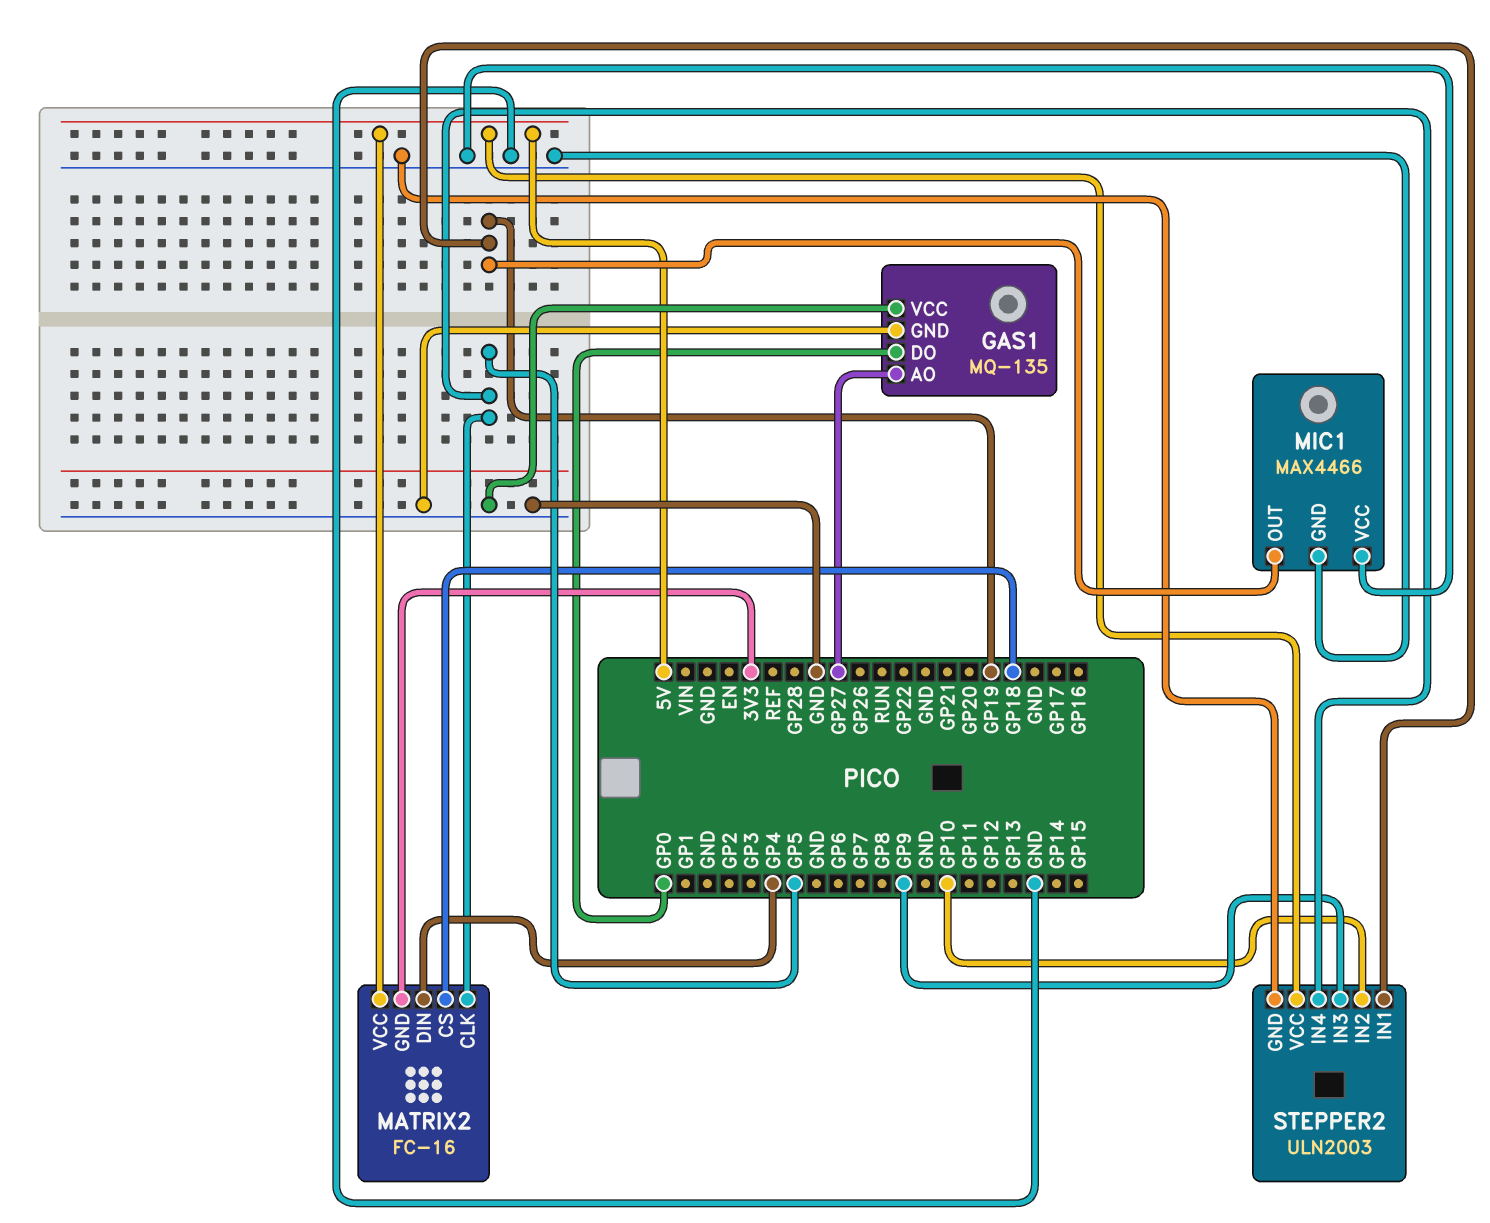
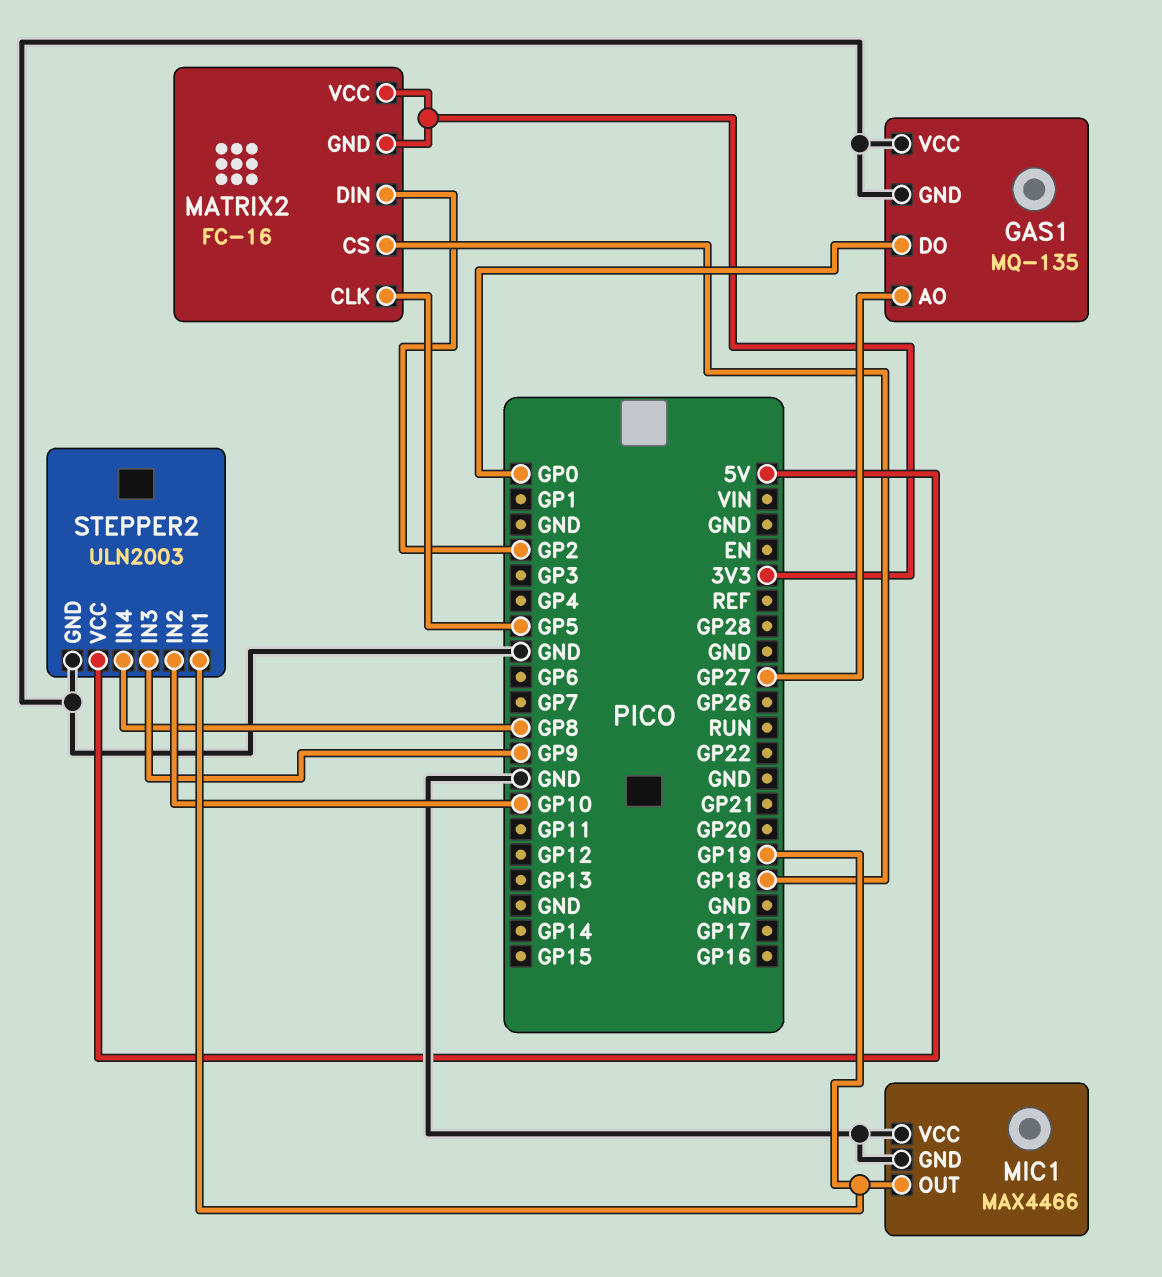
MATRIX2 pin DIN: GP4 -> GP2
MATRIX2 pin VCC: 5V -> 3V3
STEPPER2 pin IN4: GP5 -> GP8

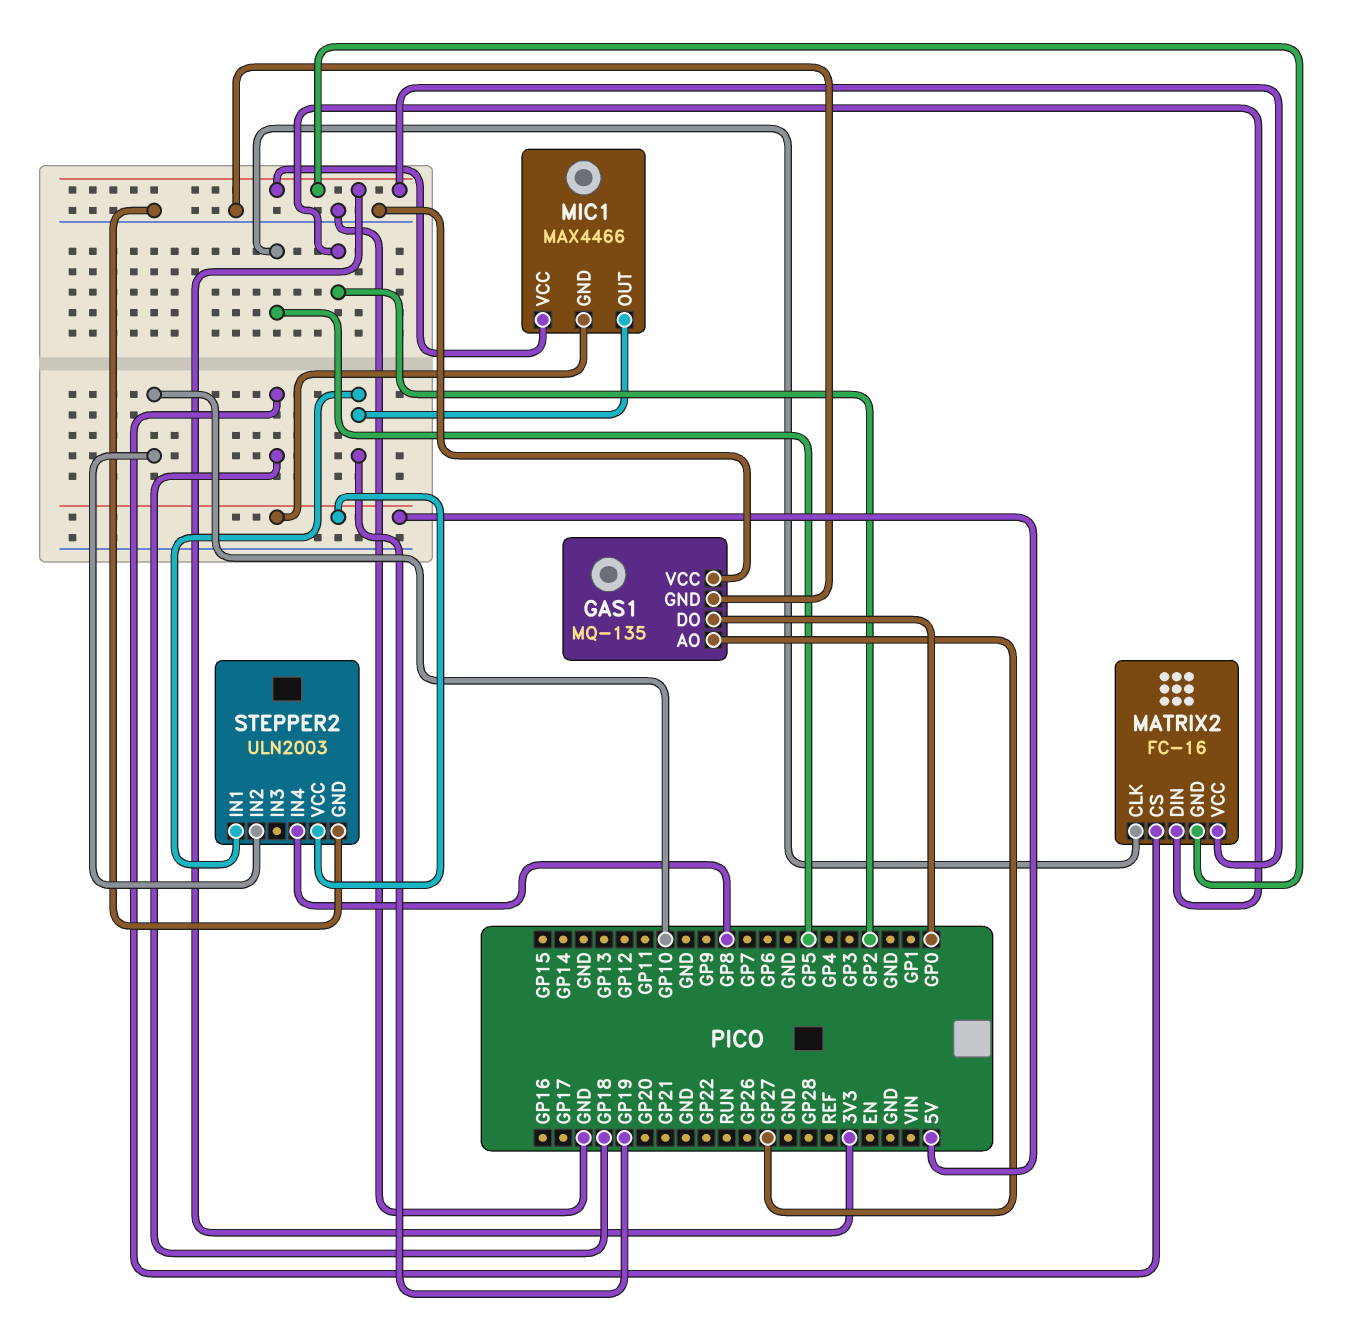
MIC1 pin GND: GND -> 5V
MIC1 pin VCC: GND -> 3V3
STEPPER2 pin IN3: GP9 -> none

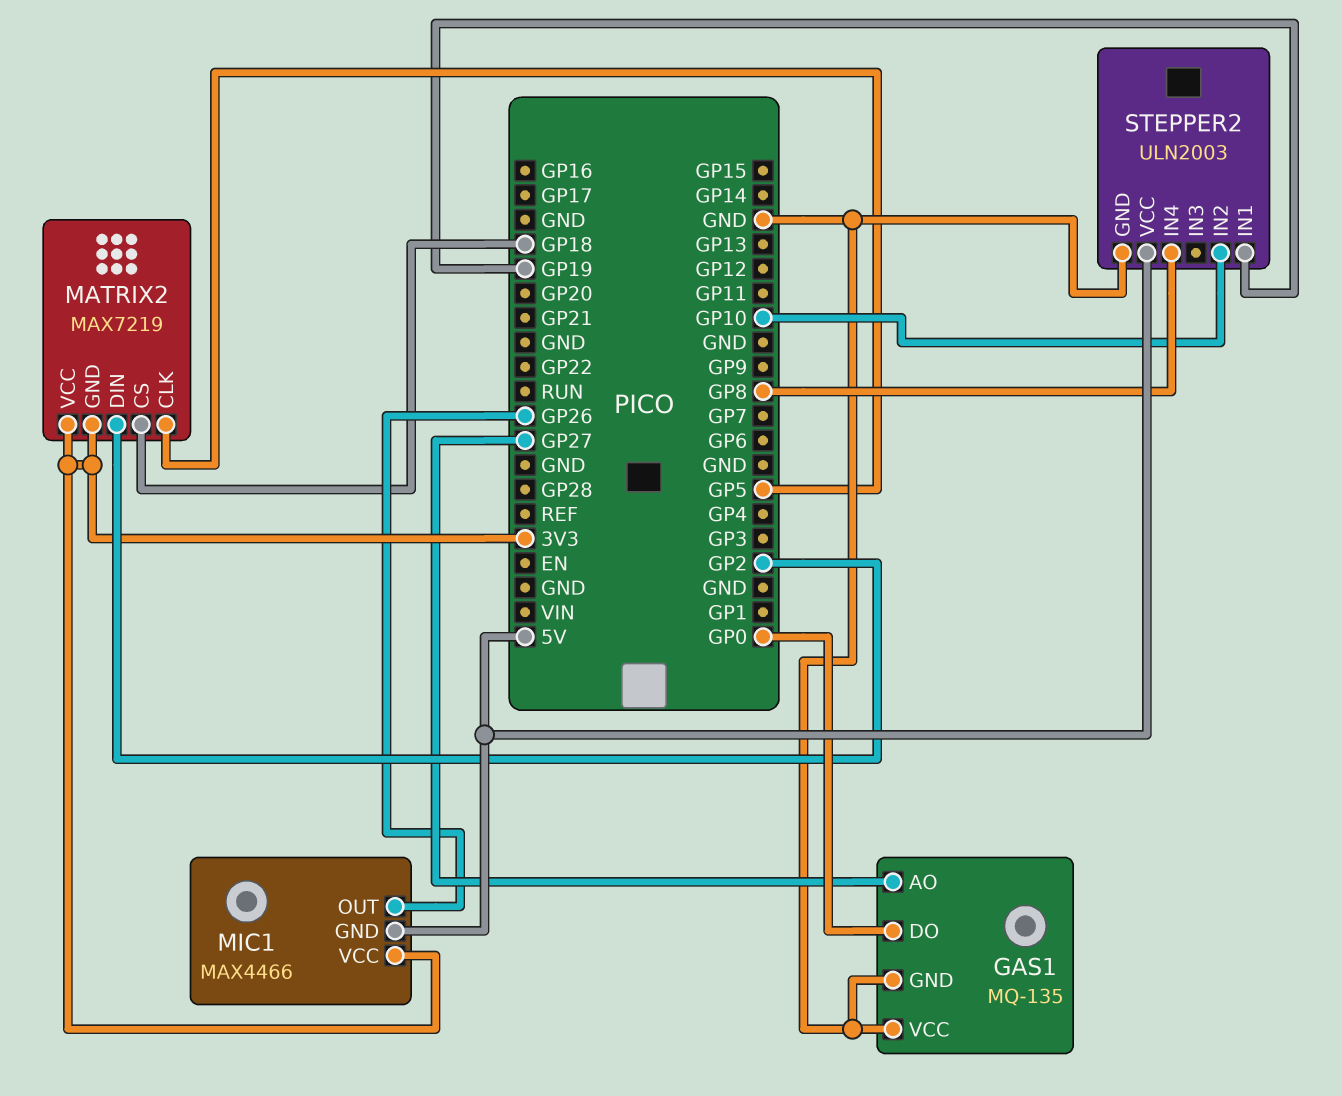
MATRIX2: FC-16 -> MAX7219
MIC1 pin OUT: GP19 -> GP26

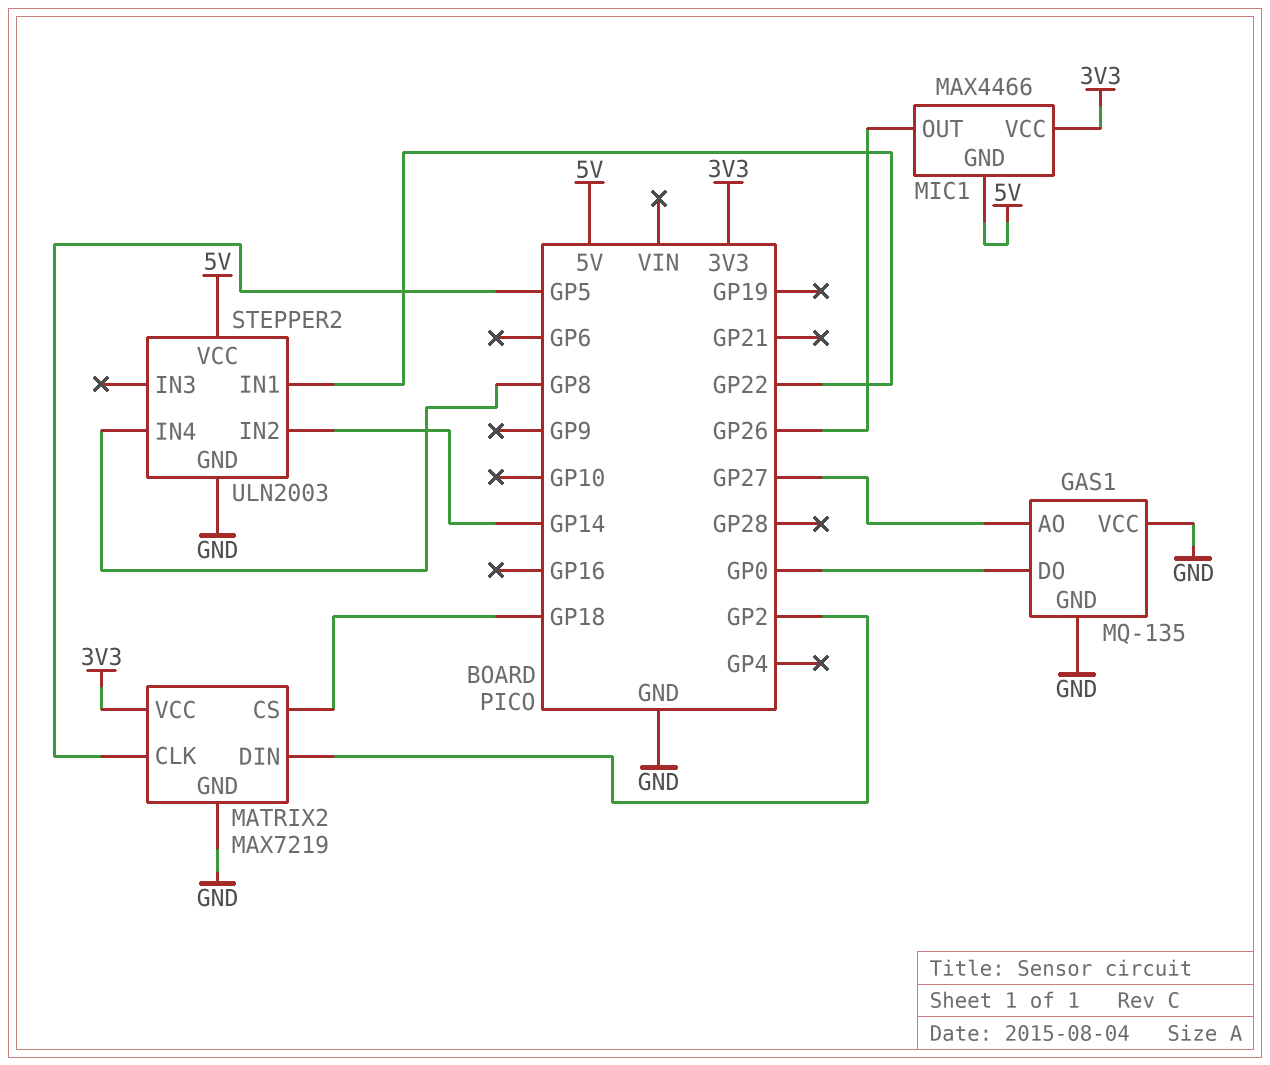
MATRIX2 pin GND: 3V3 -> GND
STEPPER2 pin IN1: GP19 -> GP22
STEPPER2 pin IN2: GP10 -> GP14

